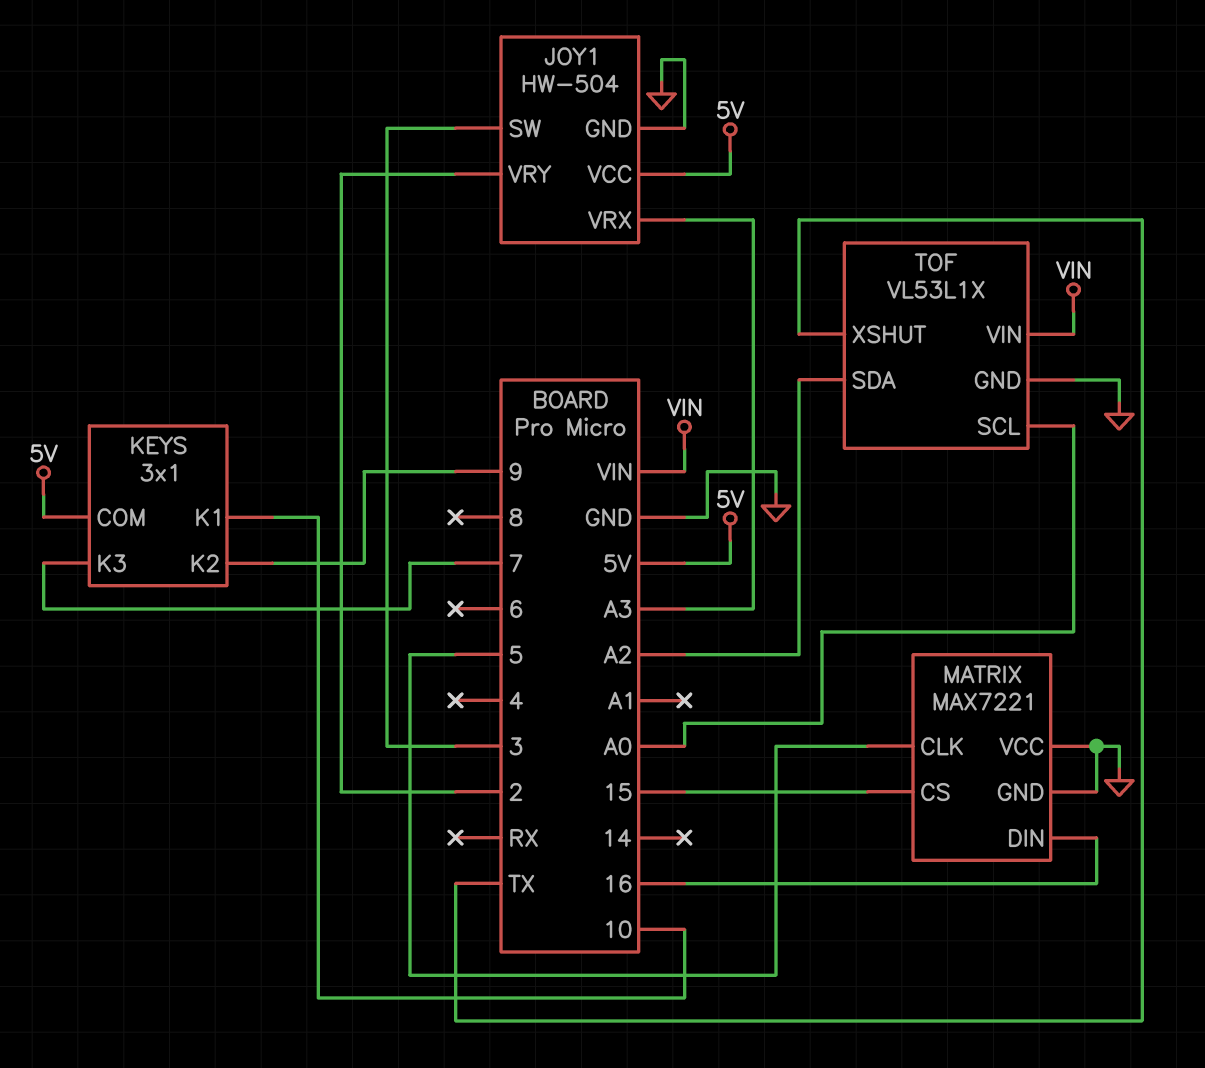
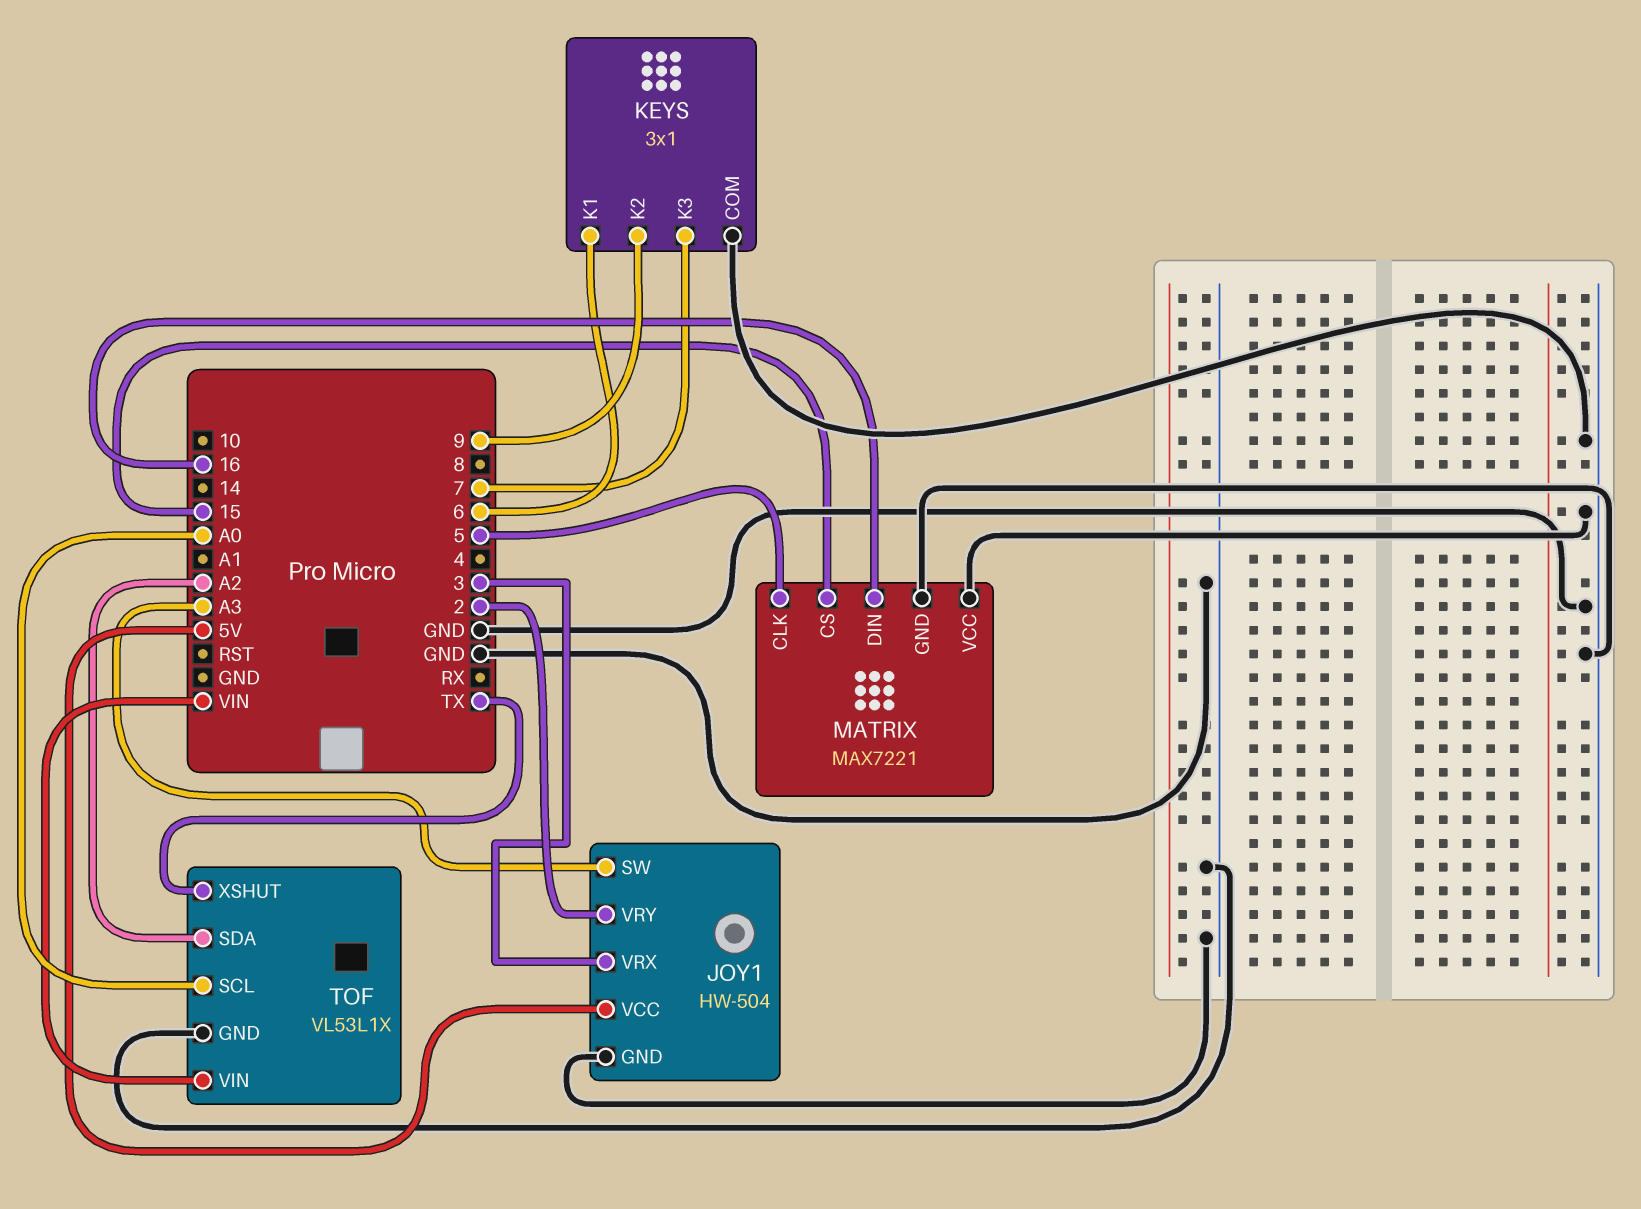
JOY1 pin SW: 3 -> A3
JOY1 pin VRX: A3 -> 3
KEYS pin COM: 5V -> GND
KEYS pin K1: 10 -> 6

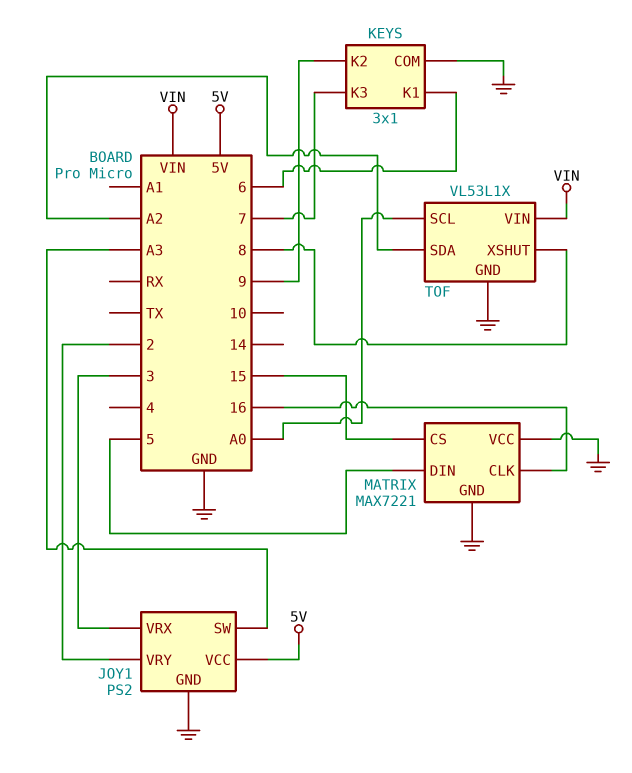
JOY1: HW-504 -> PS2
MATRIX pin CLK: 5 -> 16
MATRIX pin DIN: 16 -> 5
TOF pin XSHUT: TX -> 8

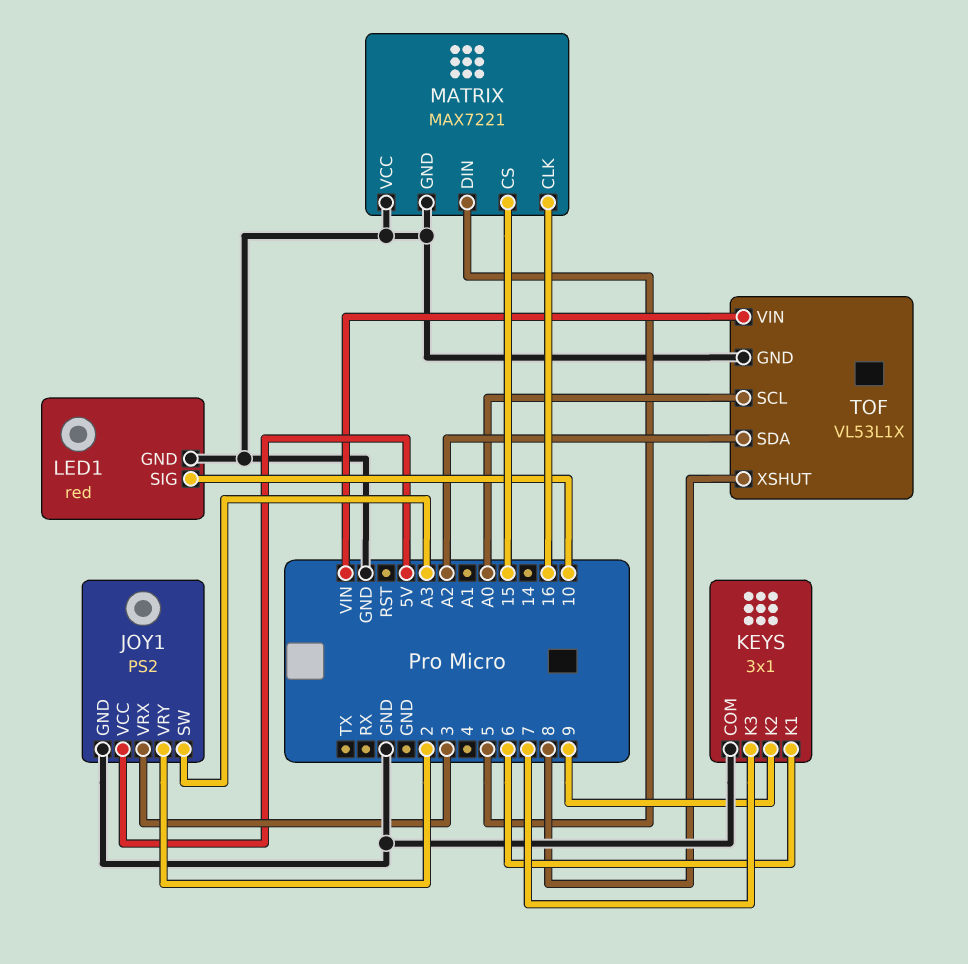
LED1: none -> red
LED1 pin GND: none -> GND
LED1 pin SIG: none -> 10

